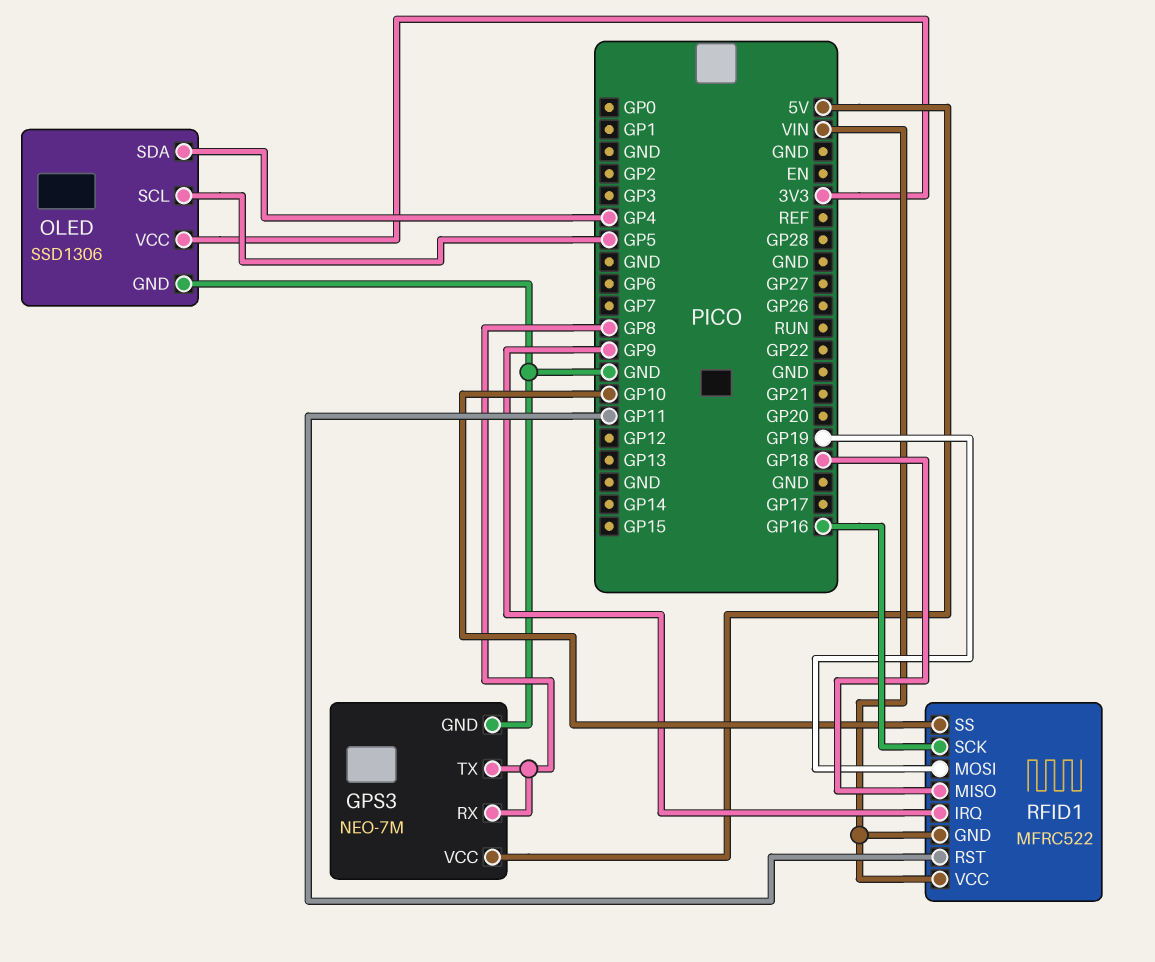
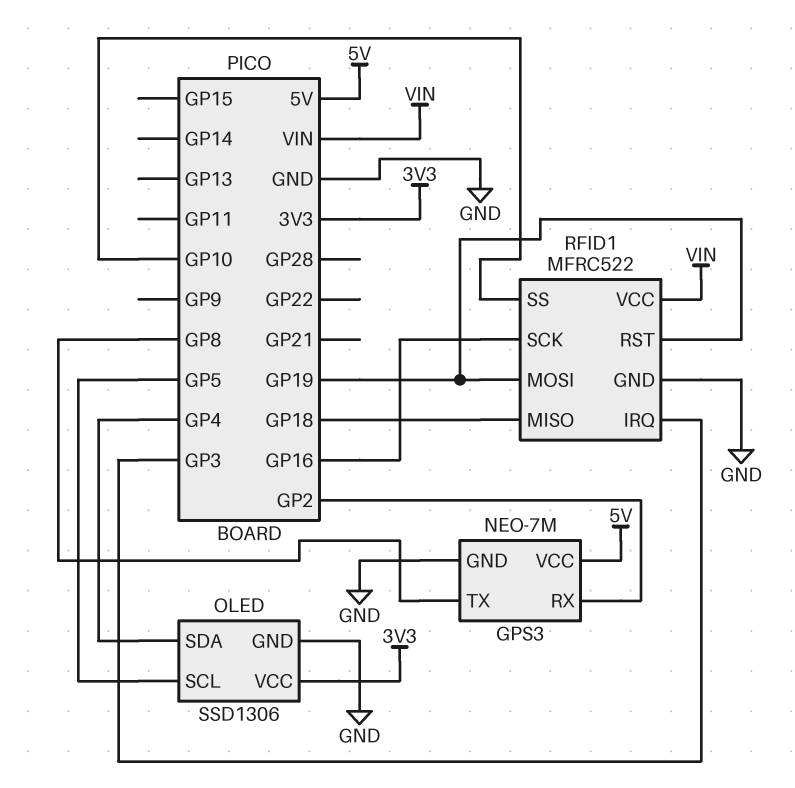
GPS3 pin RX: GP8 -> GP2
RFID1 pin GND: VIN -> GND
RFID1 pin IRQ: GP9 -> GP3
RFID1 pin RST: GP11 -> GP19

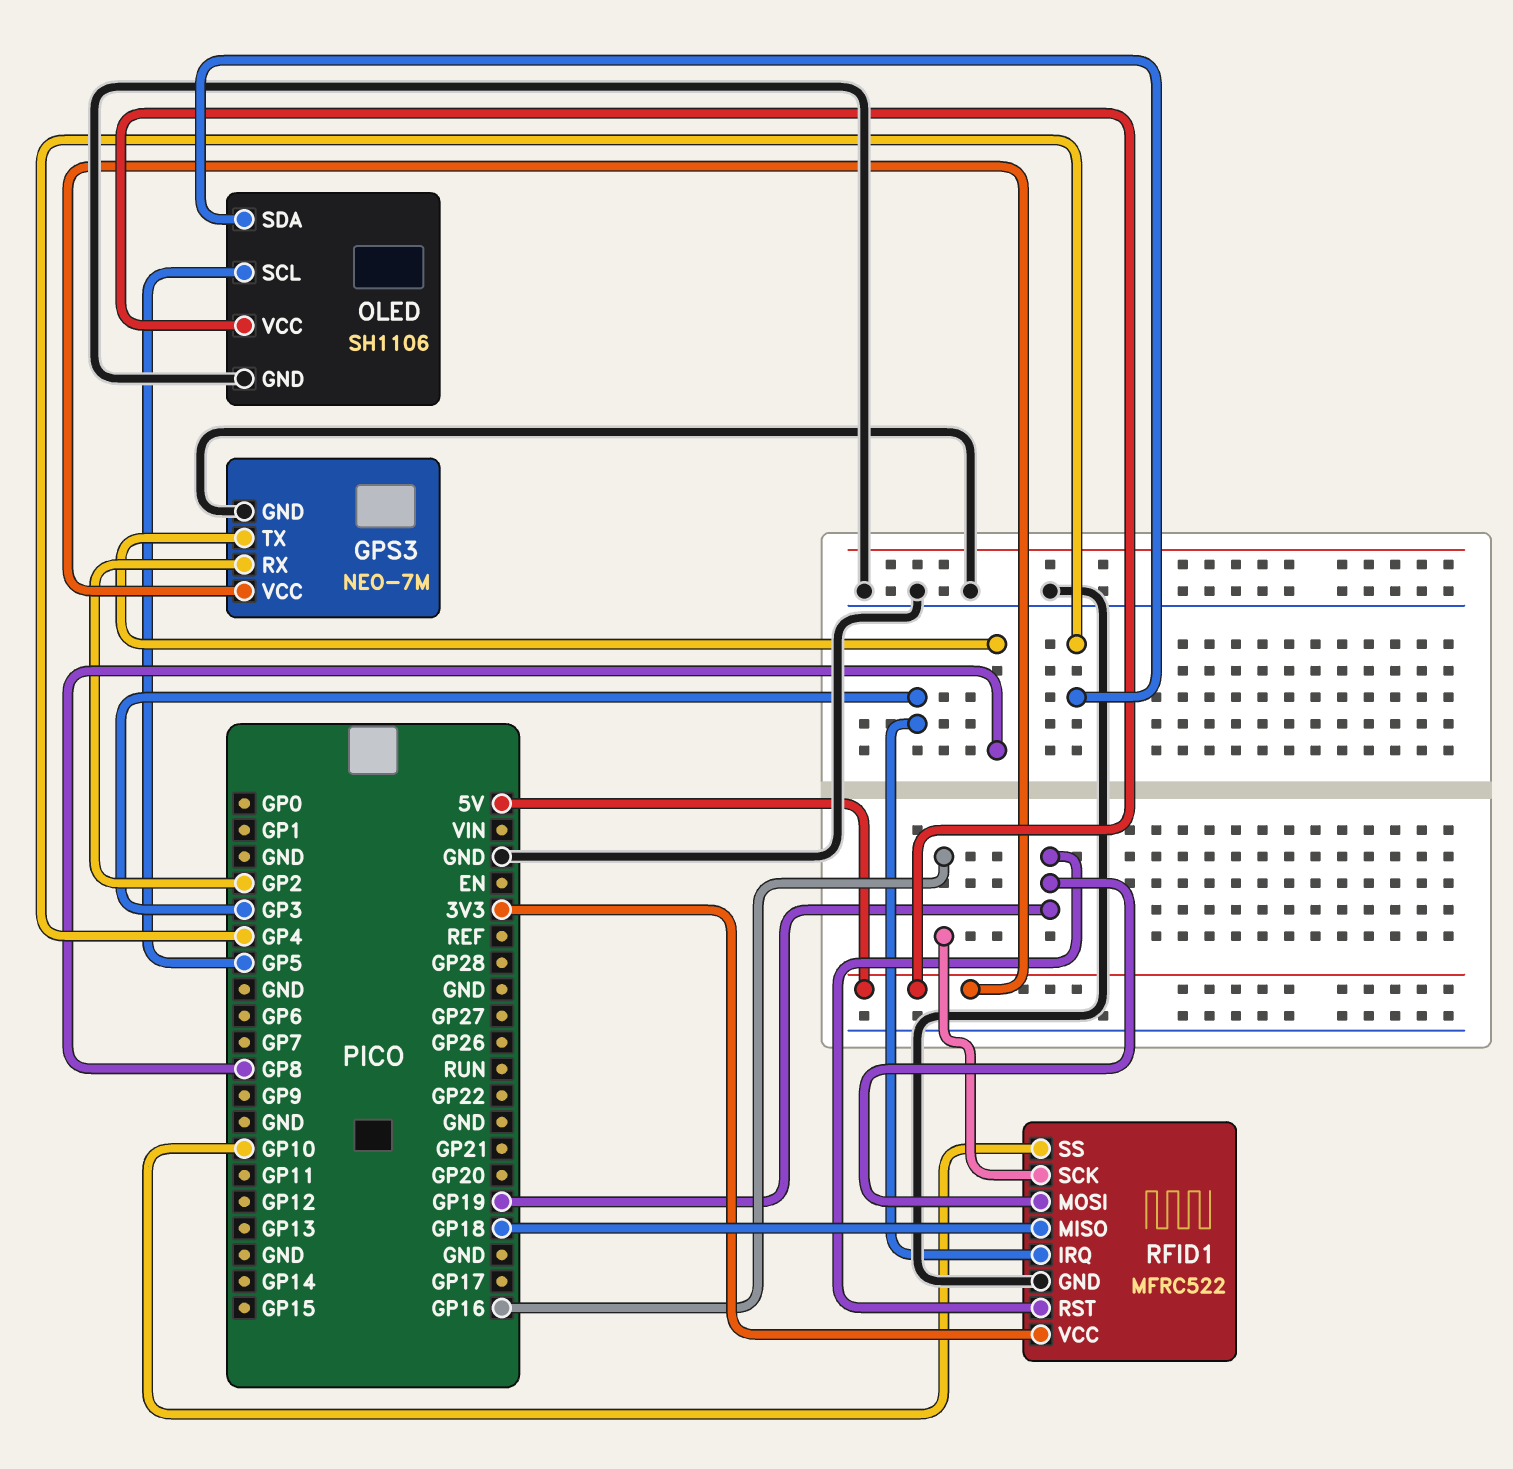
OLED: SSD1306 -> SH1106
OLED pin VCC: 3V3 -> 5V
RFID1 pin VCC: VIN -> 3V3

